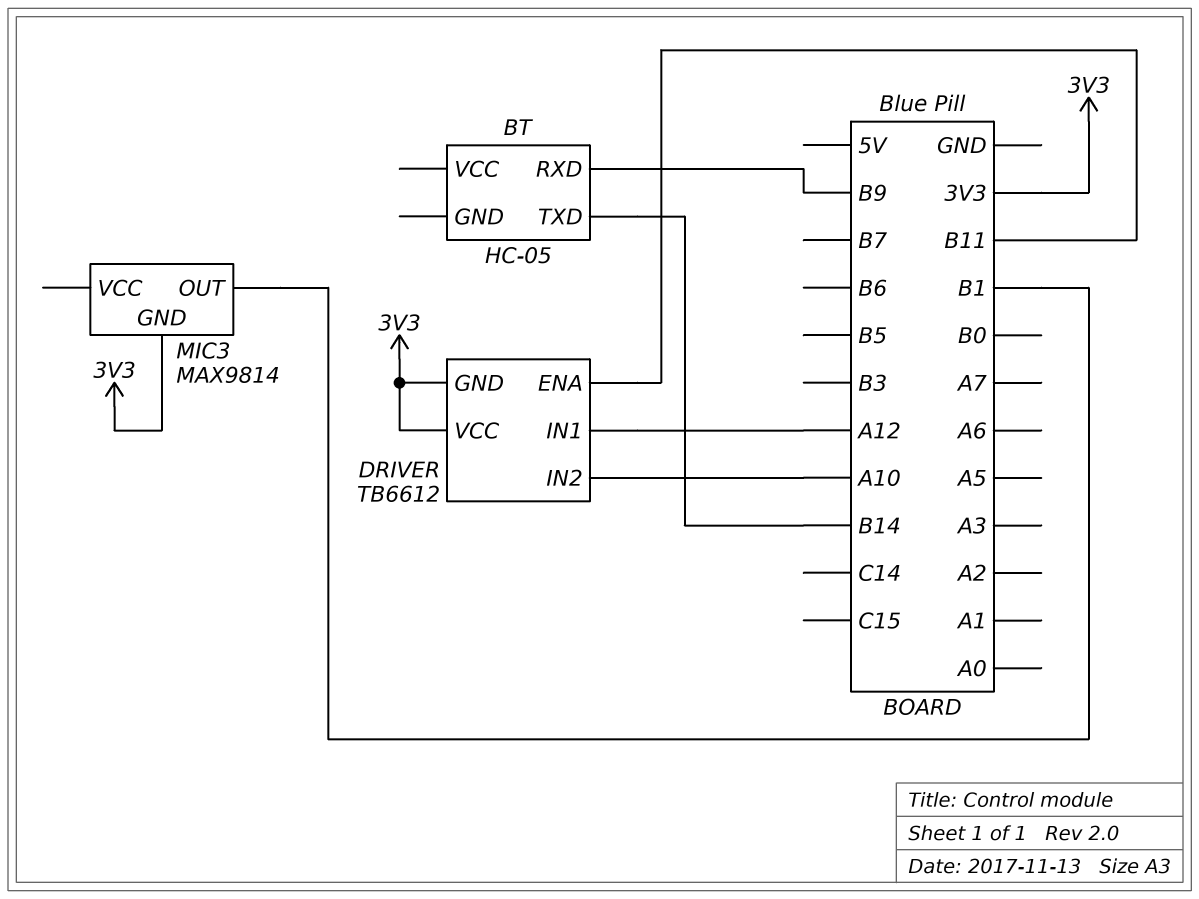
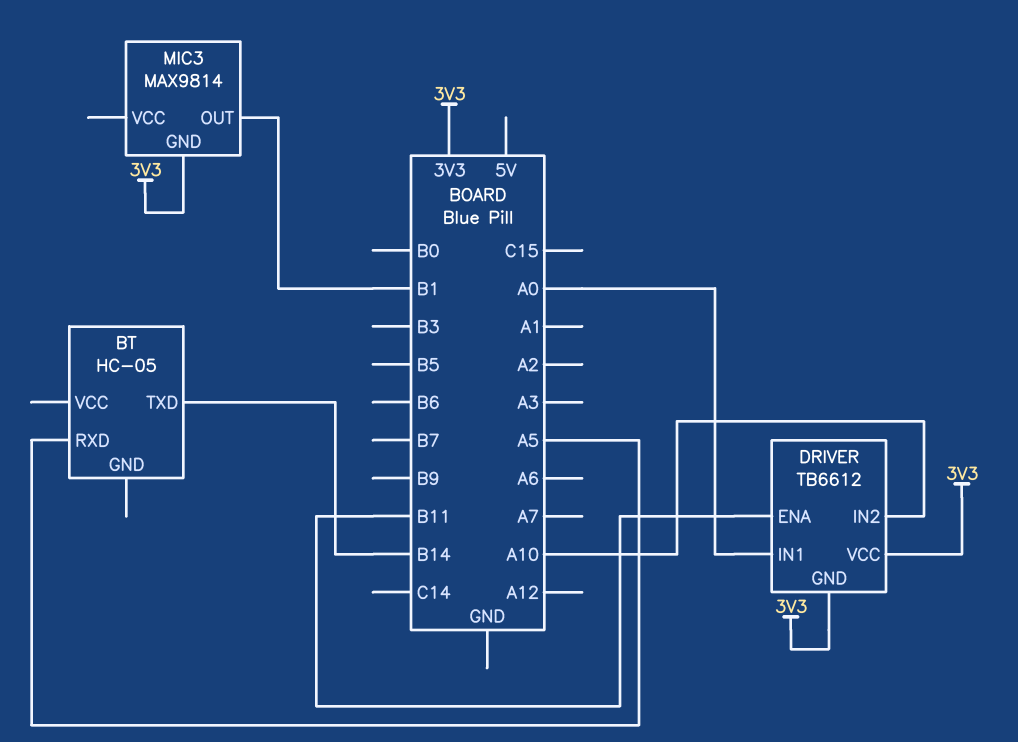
BT pin RXD: B9 -> A5
DRIVER pin IN1: A12 -> A0

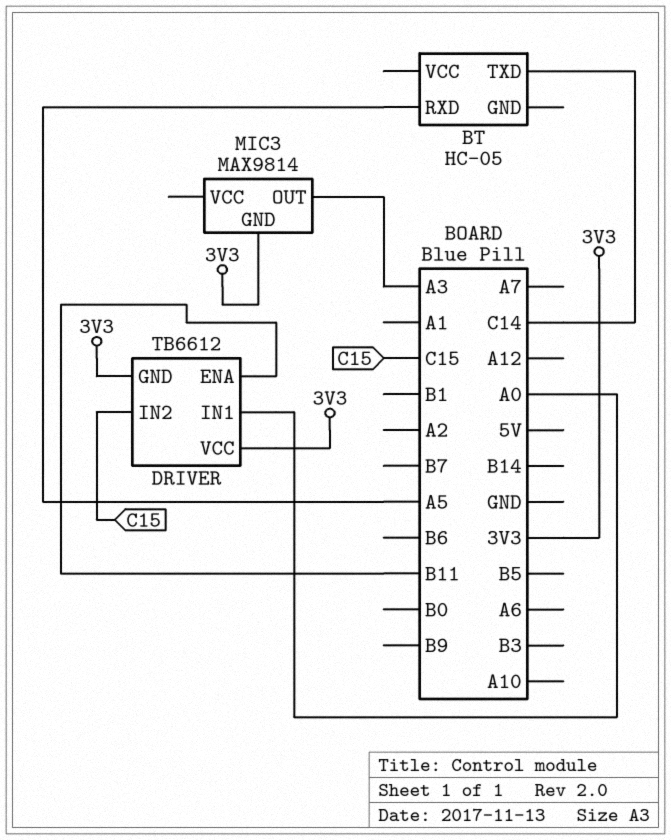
BT pin TXD: B14 -> C14
DRIVER pin IN2: A10 -> C15
MIC3 pin OUT: B1 -> A3

